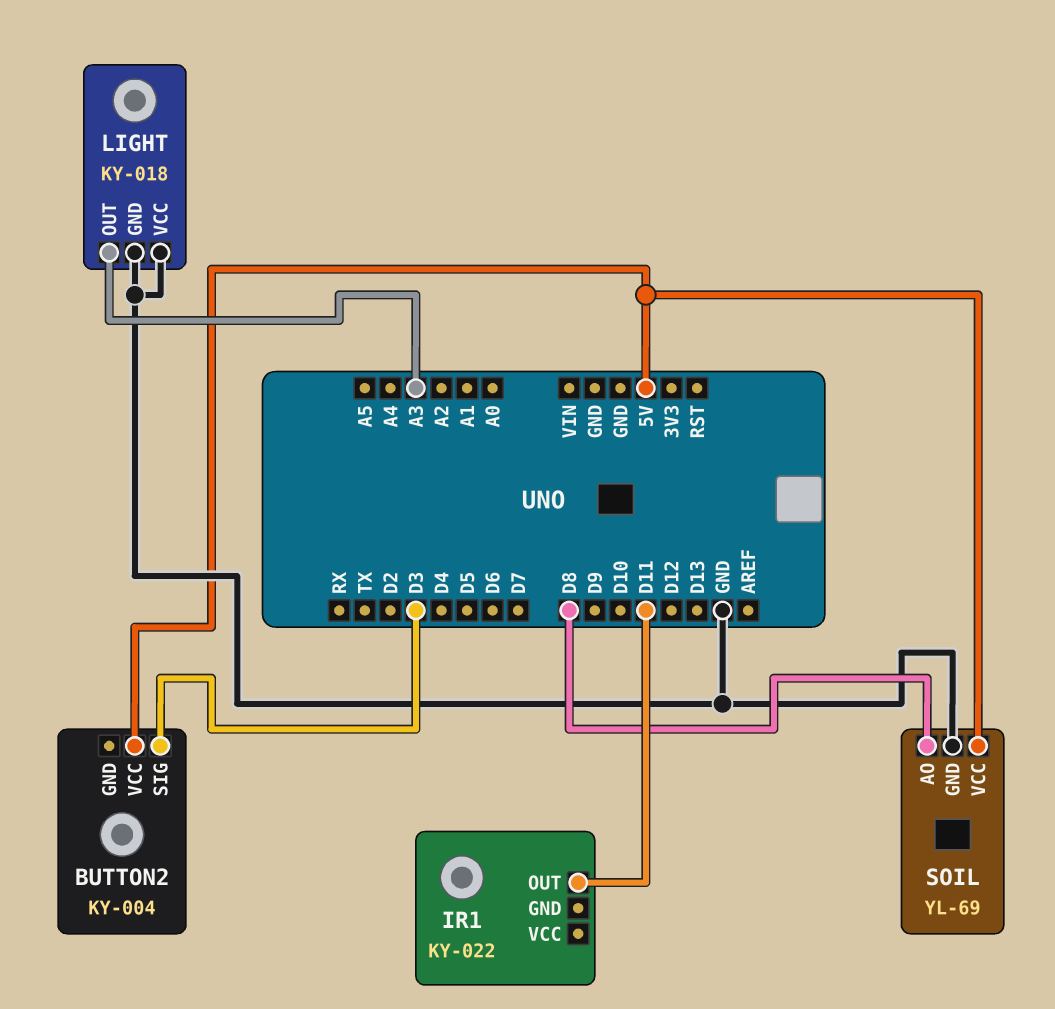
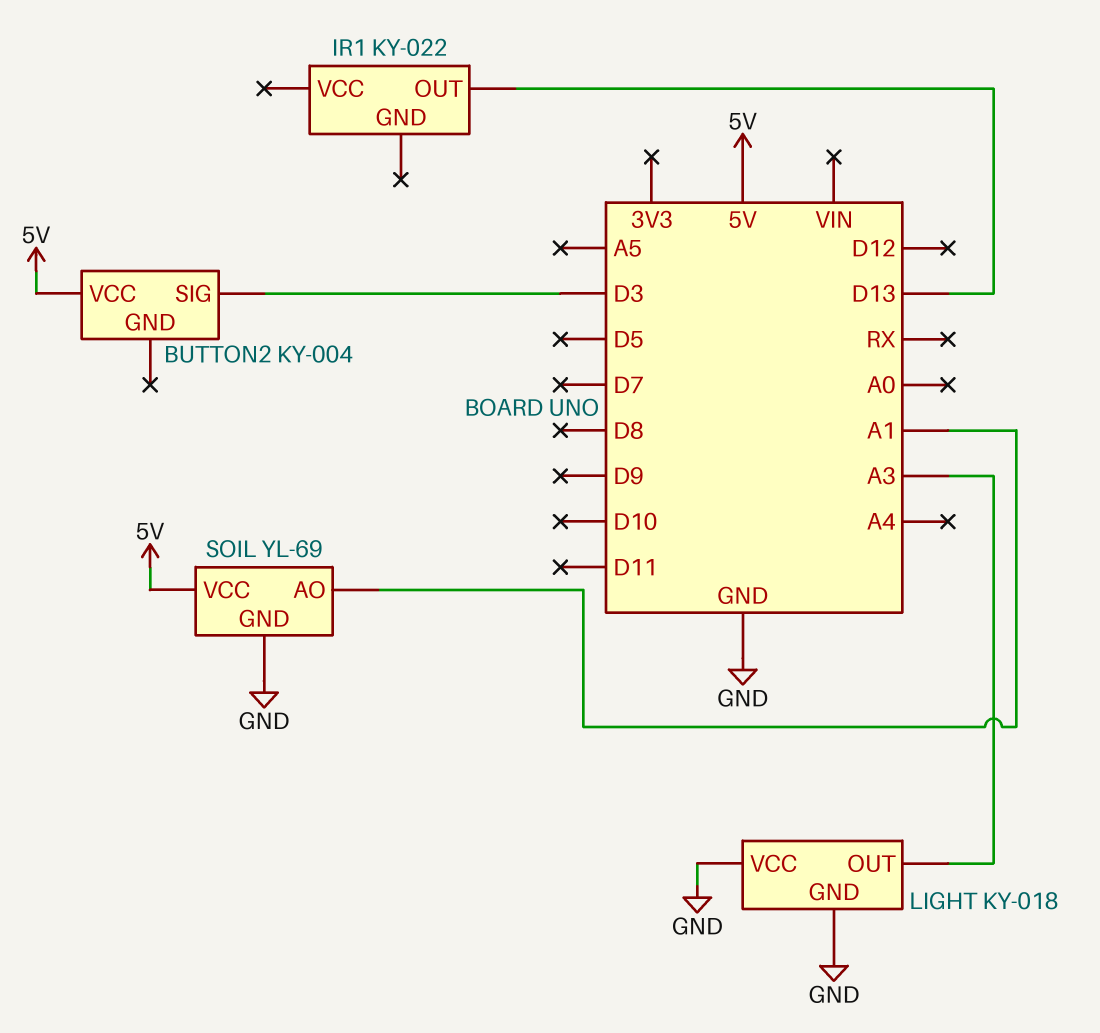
IR1 pin OUT: D11 -> D13
SOIL pin AO: D8 -> A1

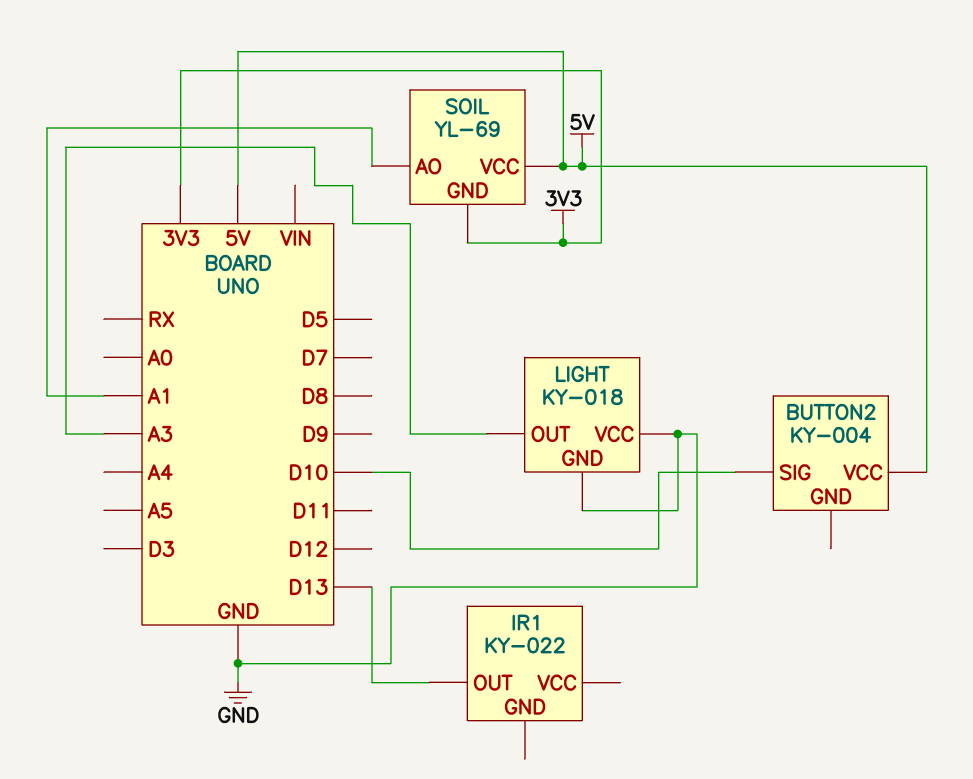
BUTTON2 pin SIG: D3 -> D10
SOIL pin GND: GND -> 3V3

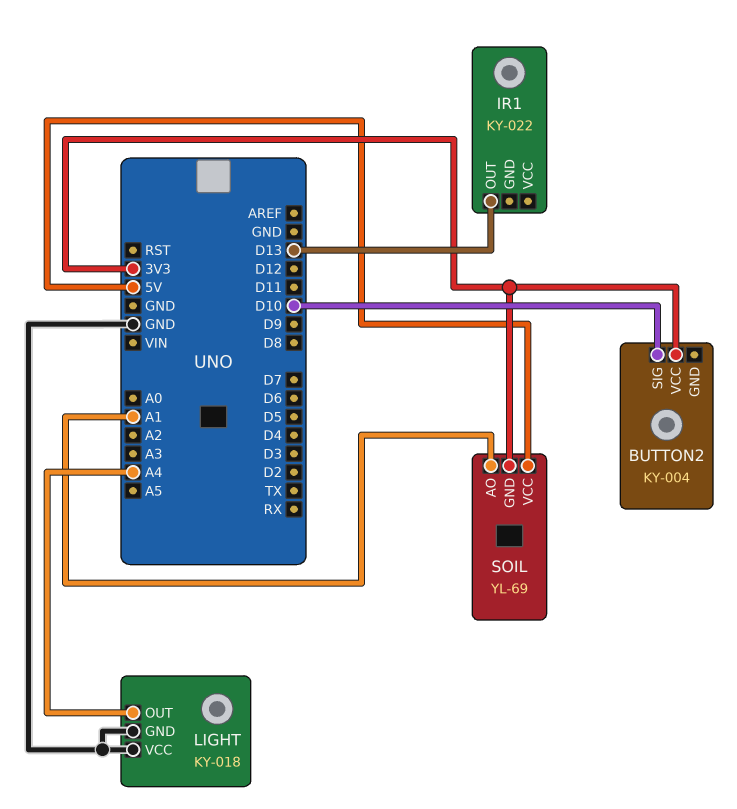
BUTTON2 pin VCC: 5V -> 3V3
LIGHT pin OUT: A3 -> A4

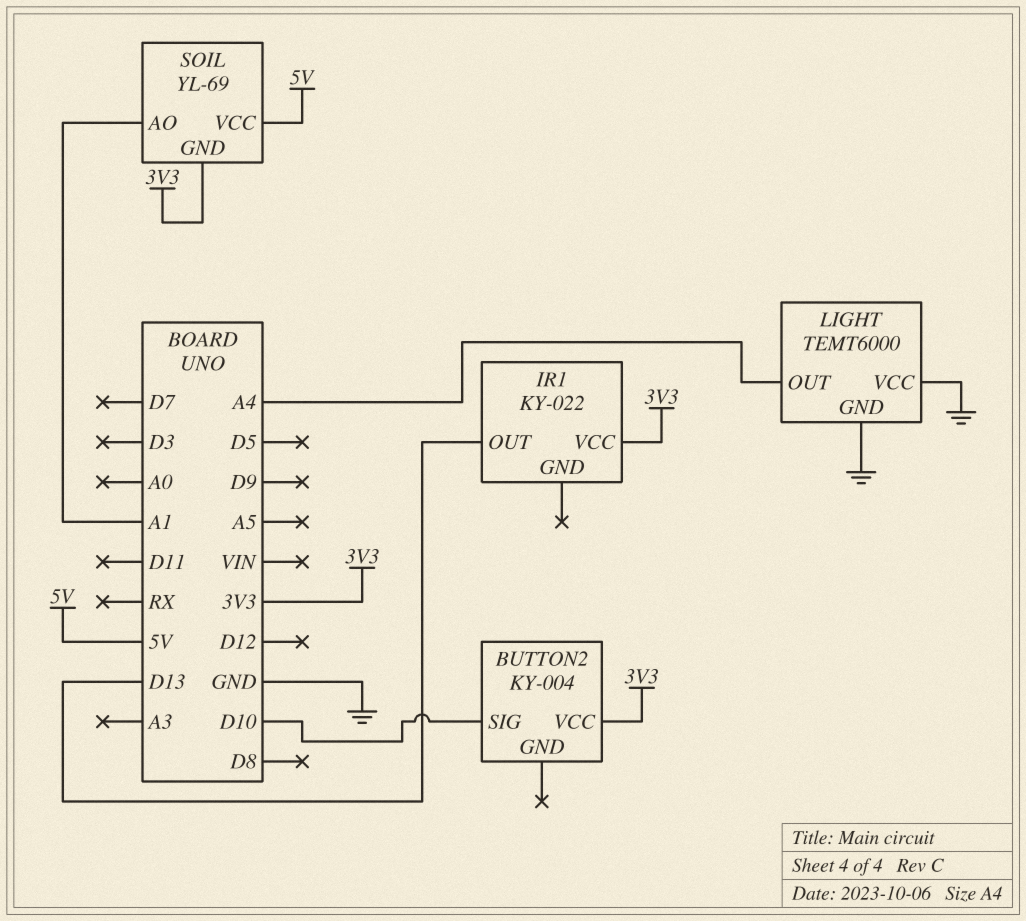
IR1 pin VCC: none -> 3V3
LIGHT: KY-018 -> TEMT6000

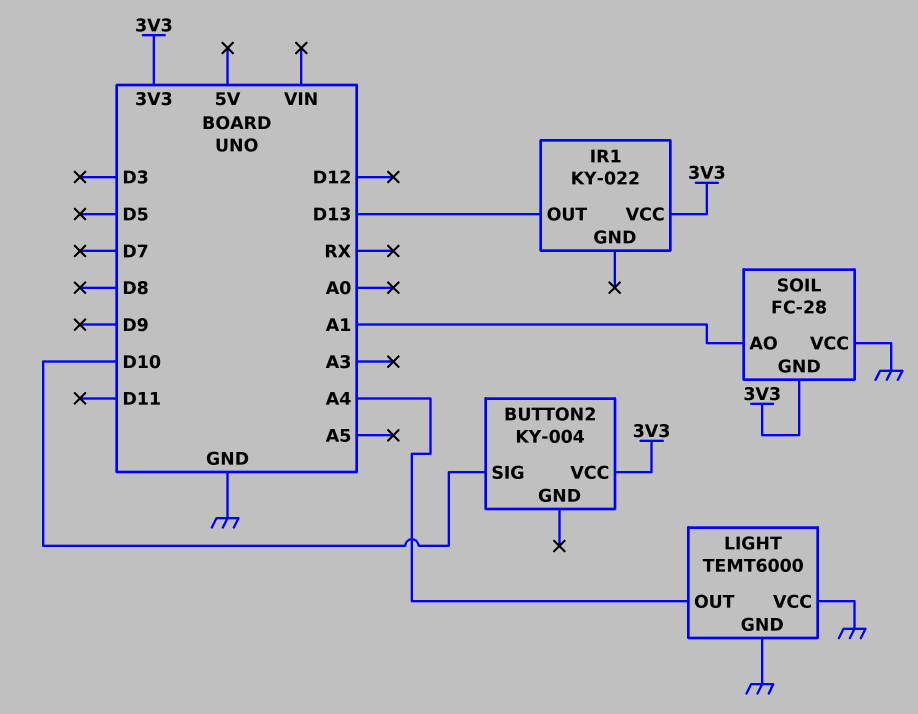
SOIL: YL-69 -> FC-28
SOIL pin VCC: 5V -> GND

